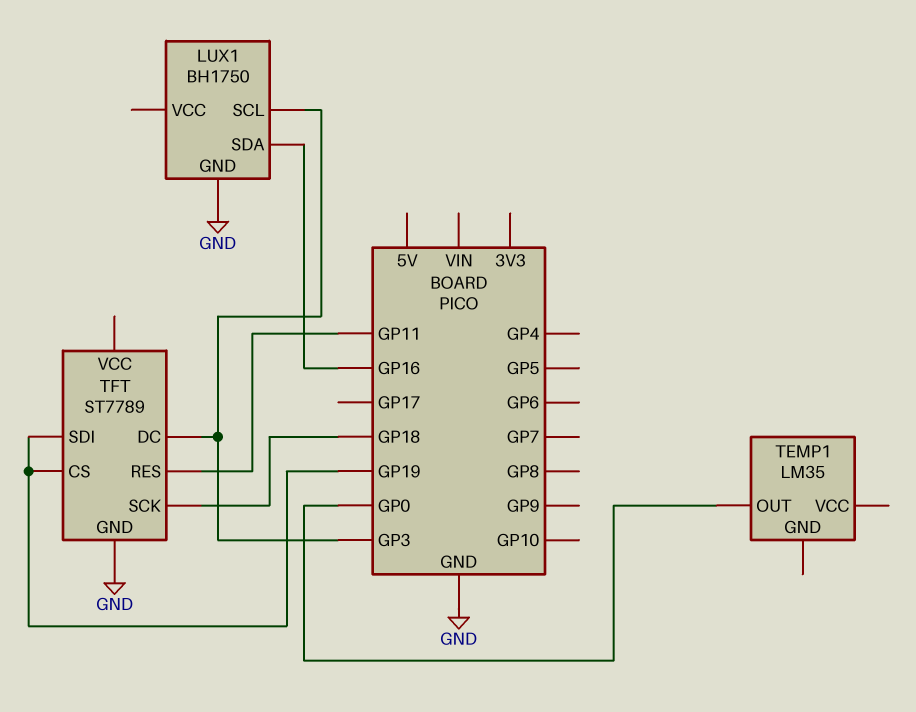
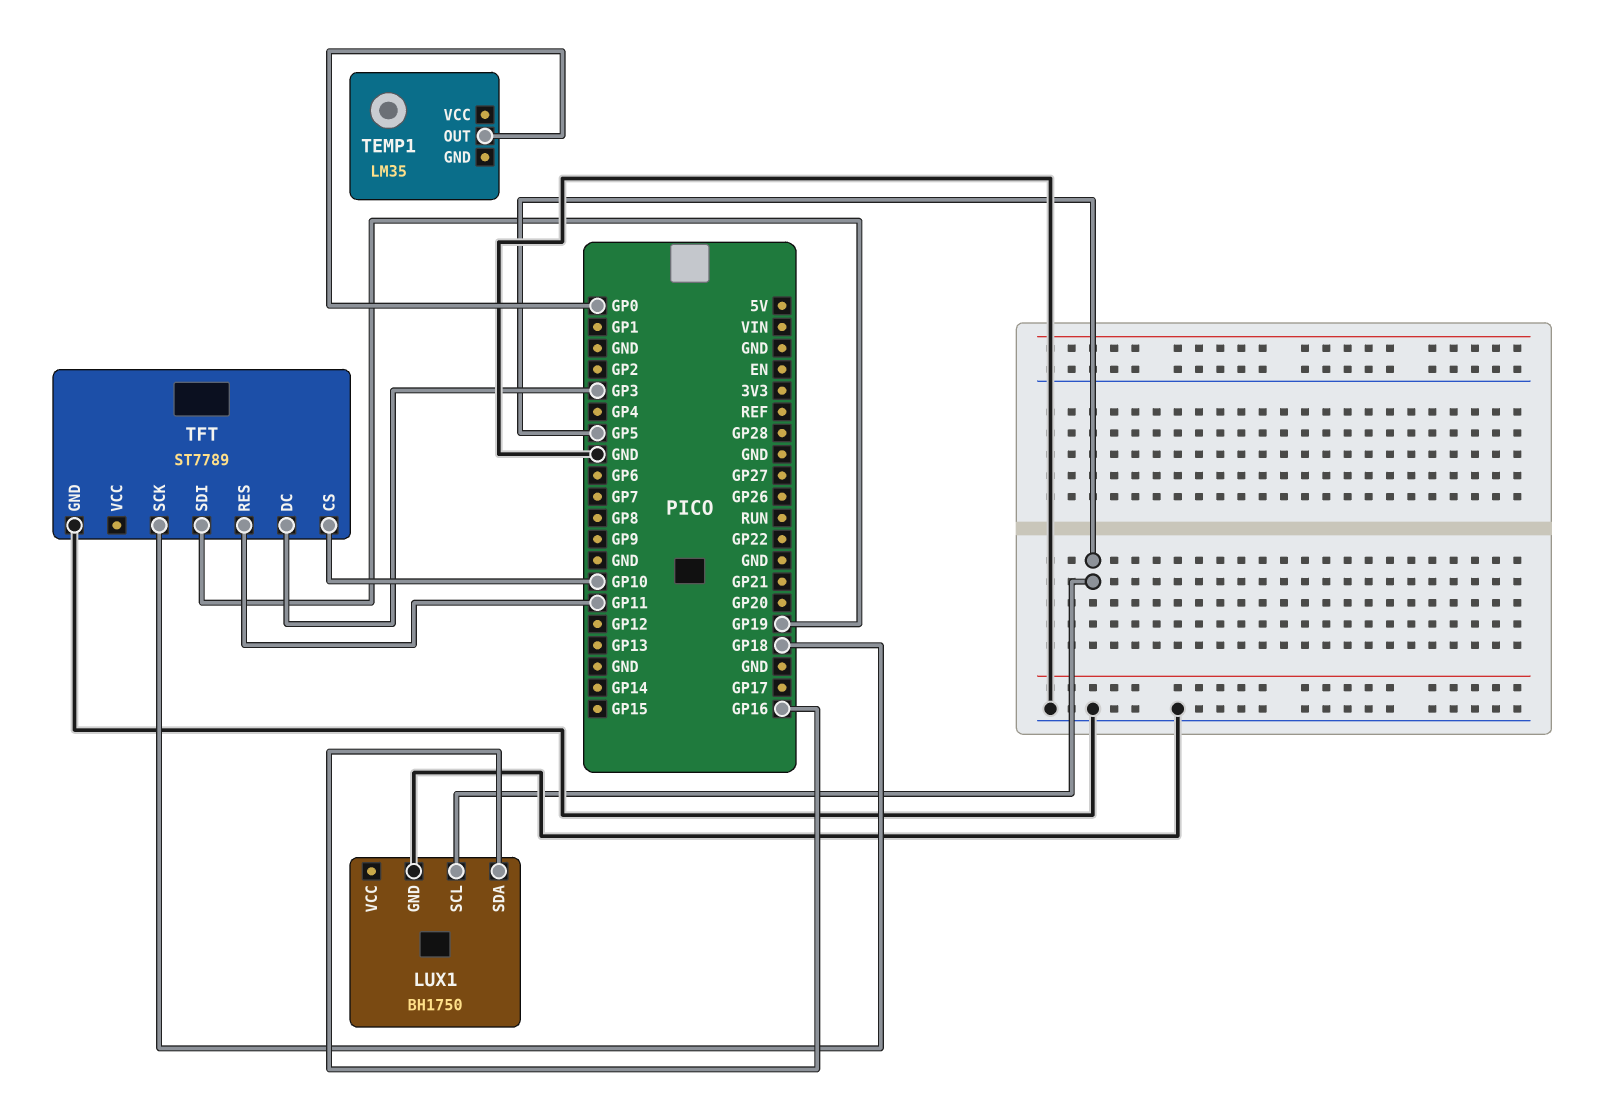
LUX1 pin SCL: GP3 -> GP5
TFT pin CS: GP19 -> GP10

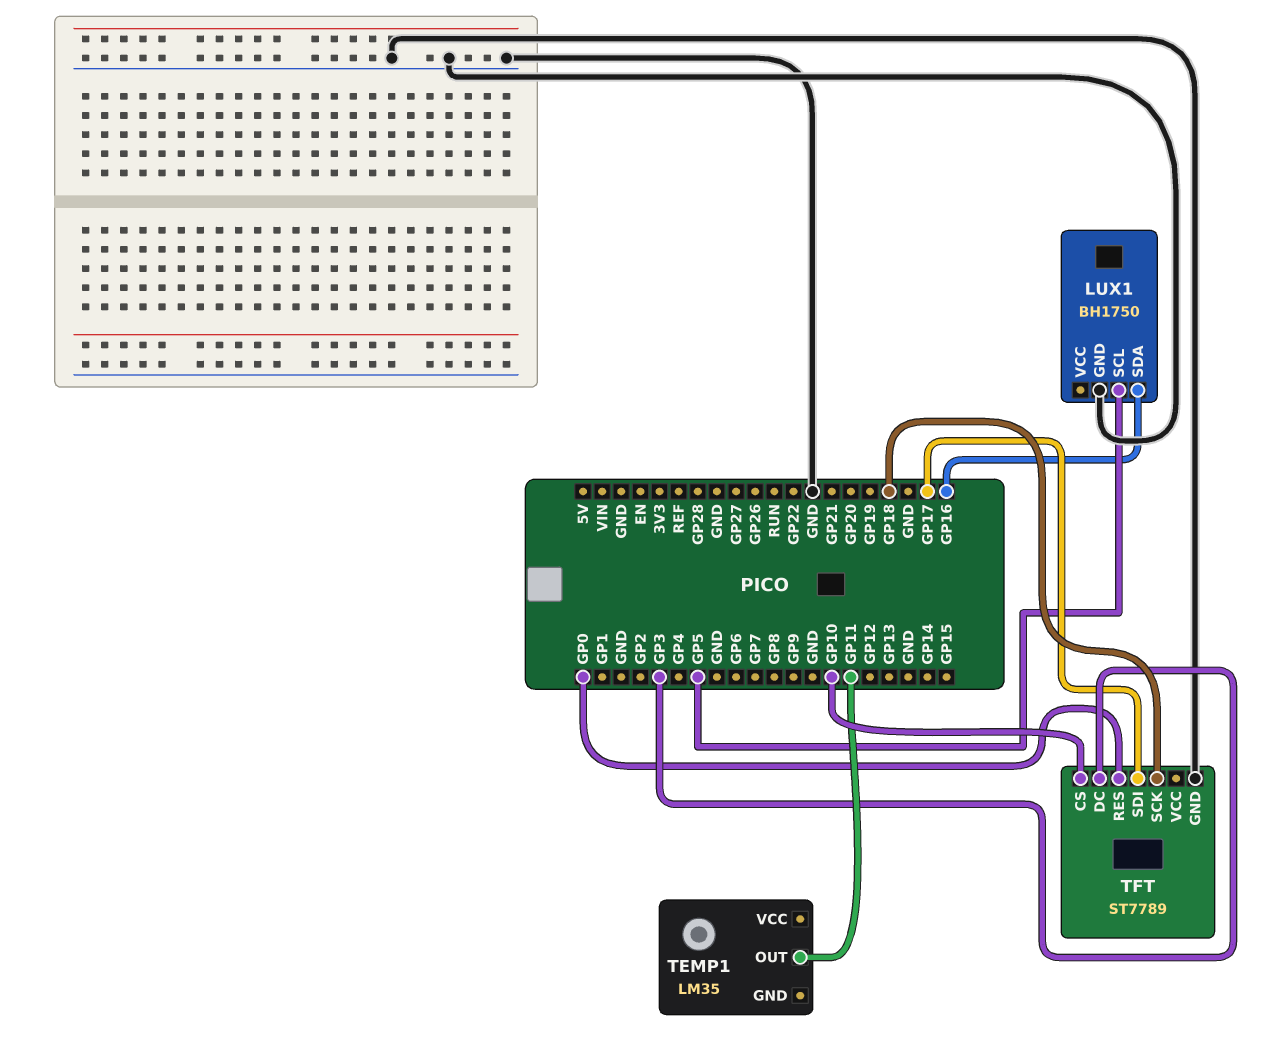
TEMP1 pin OUT: GP0 -> GP11
TFT pin RES: GP11 -> GP0
TFT pin SDI: GP19 -> GP17

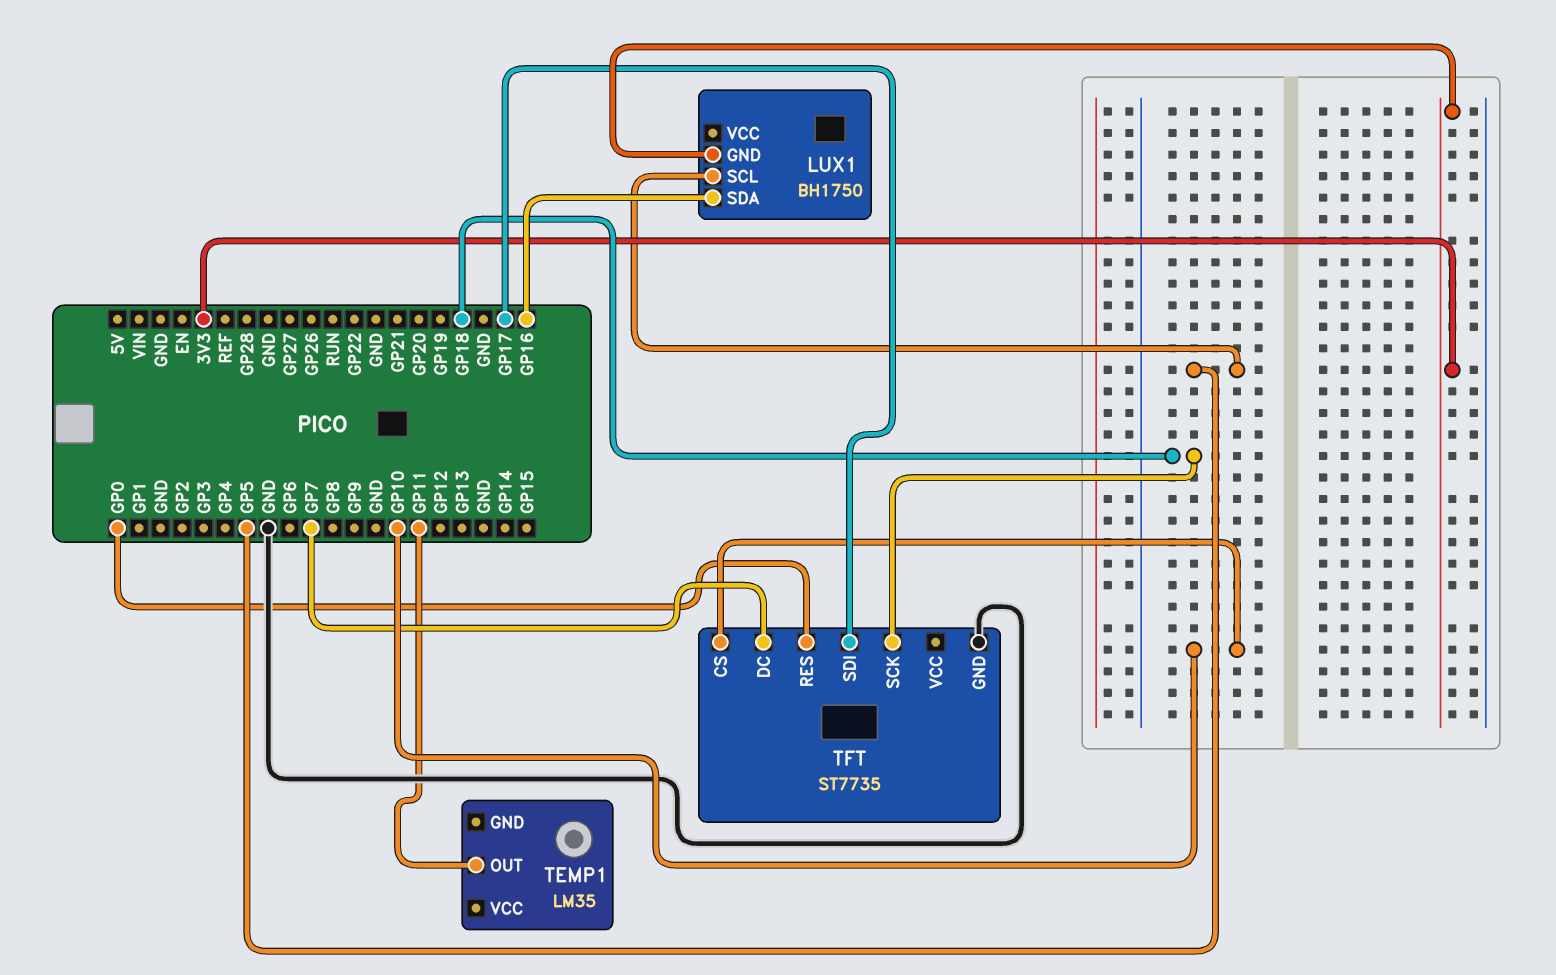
LUX1 pin GND: GND -> 3V3
TFT: ST7789 -> ST7735
TFT pin DC: GP3 -> GP7

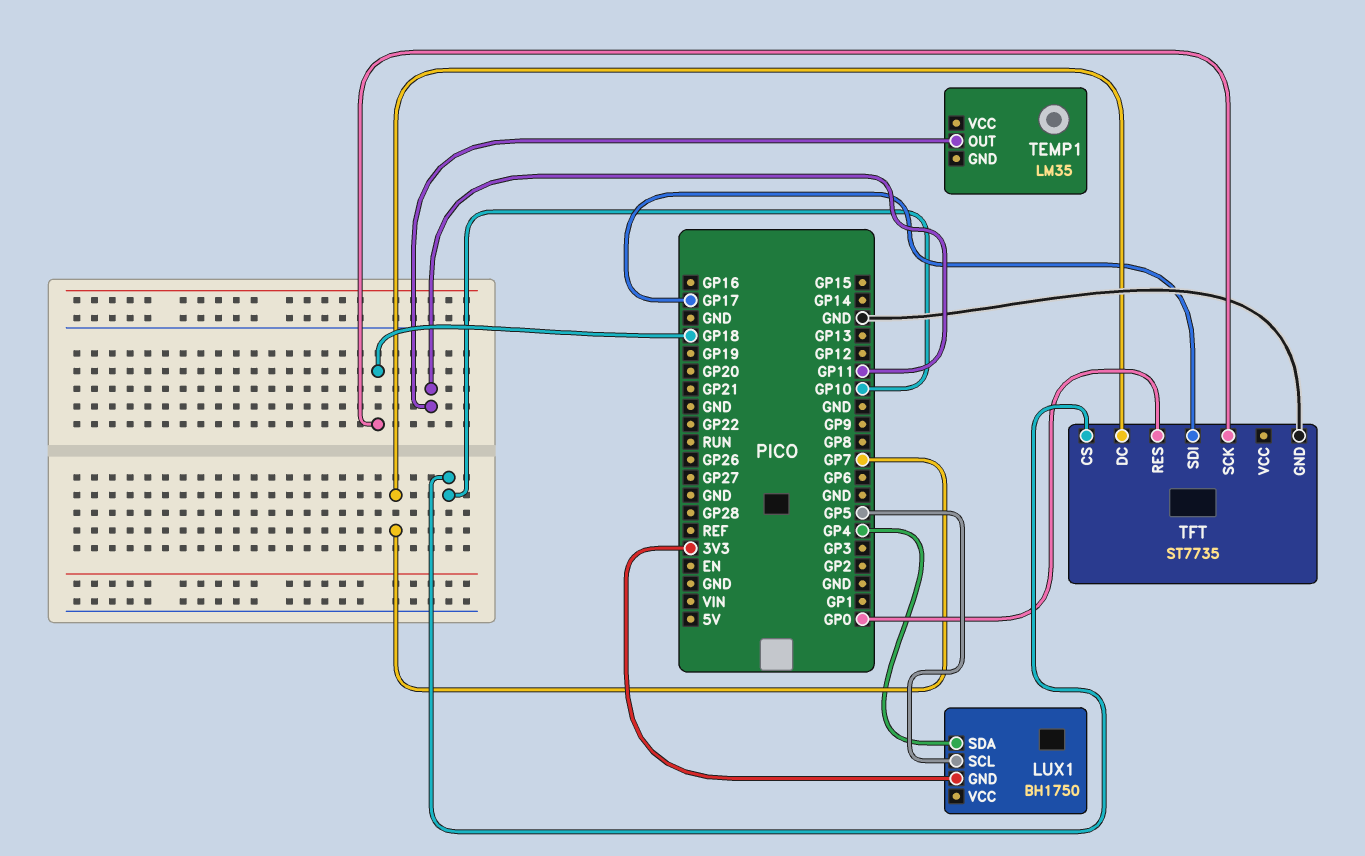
LUX1 pin SDA: GP16 -> GP4

